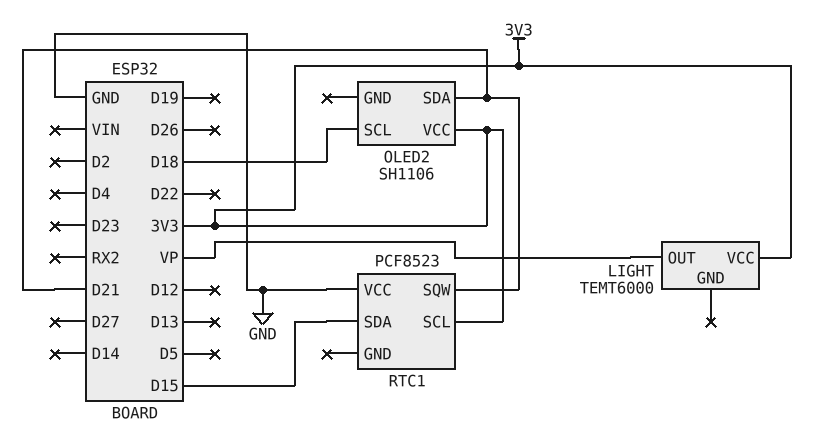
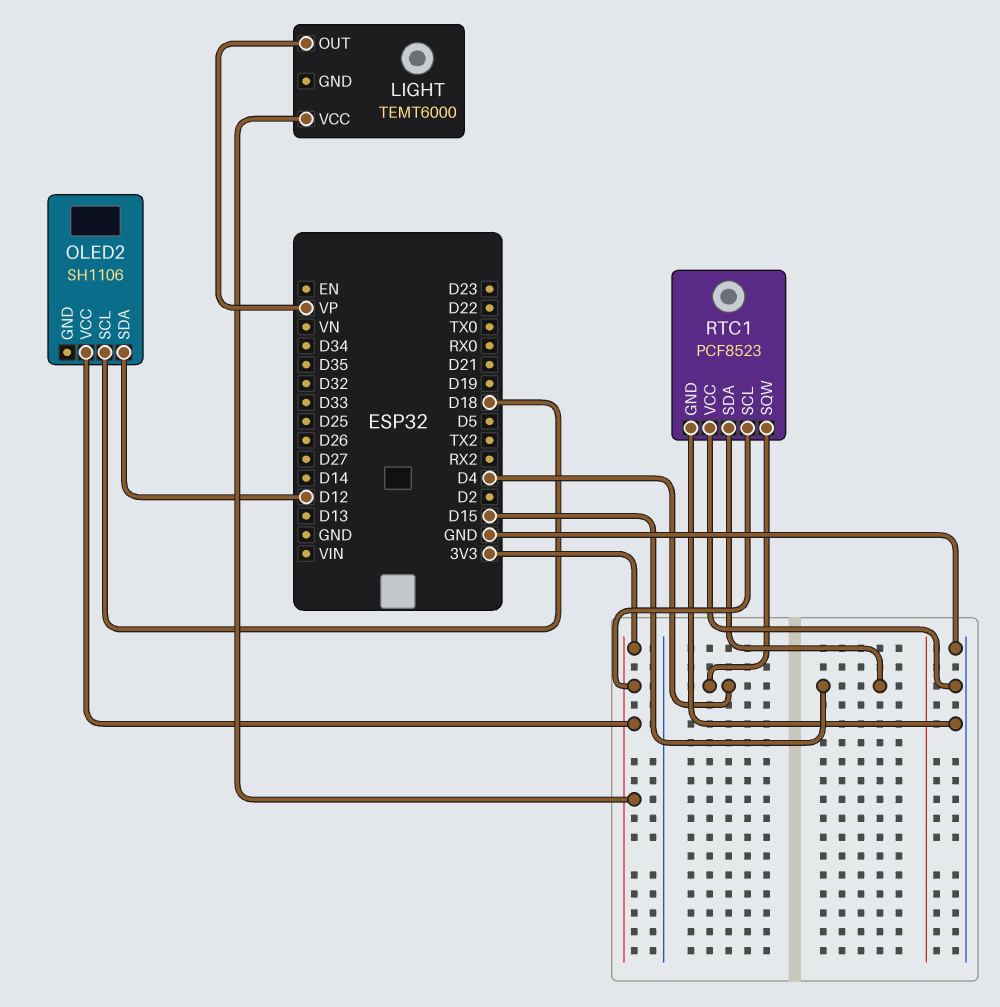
OLED2 pin SDA: D21 -> D12
RTC1 pin GND: none -> GND
RTC1 pin SQW: D21 -> D4

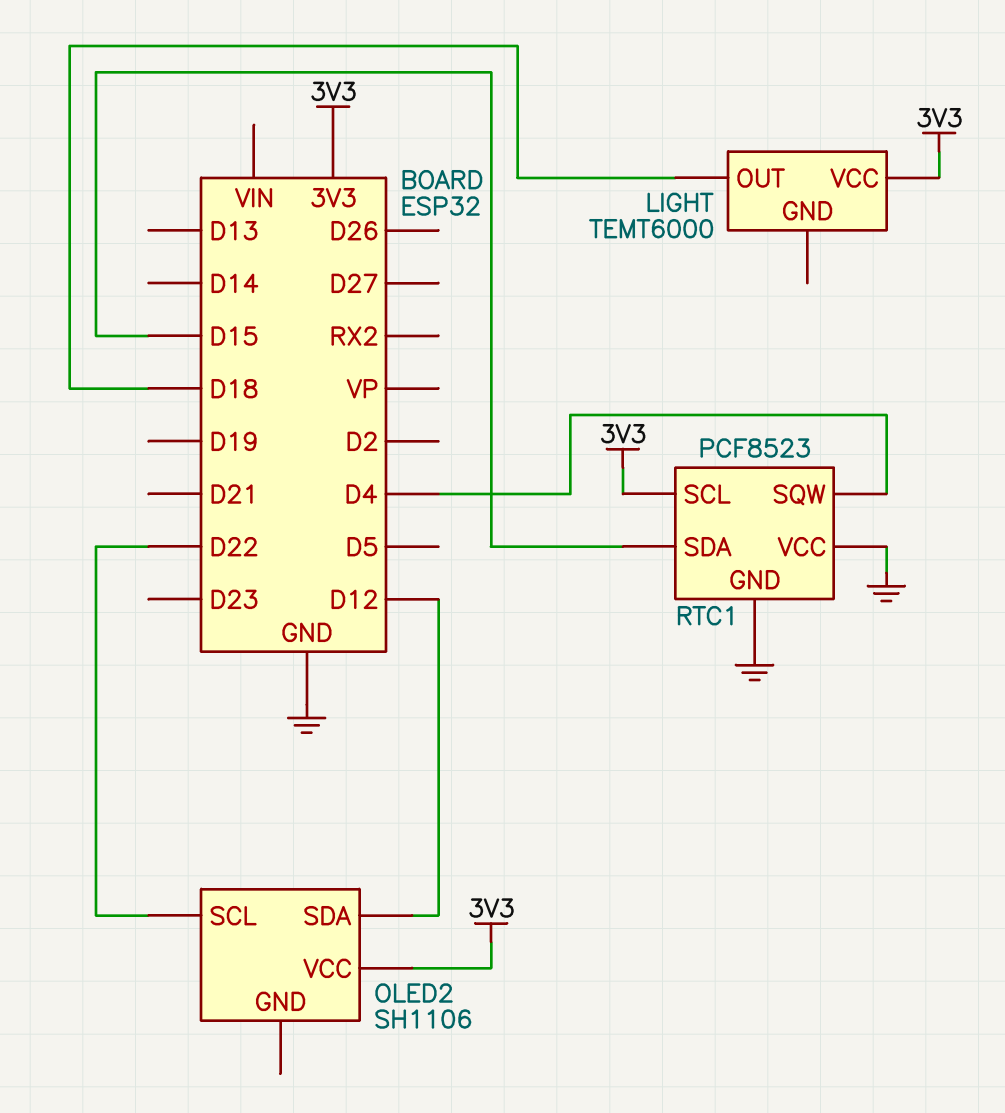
LIGHT pin OUT: VP -> D18
OLED2 pin SCL: D18 -> D22

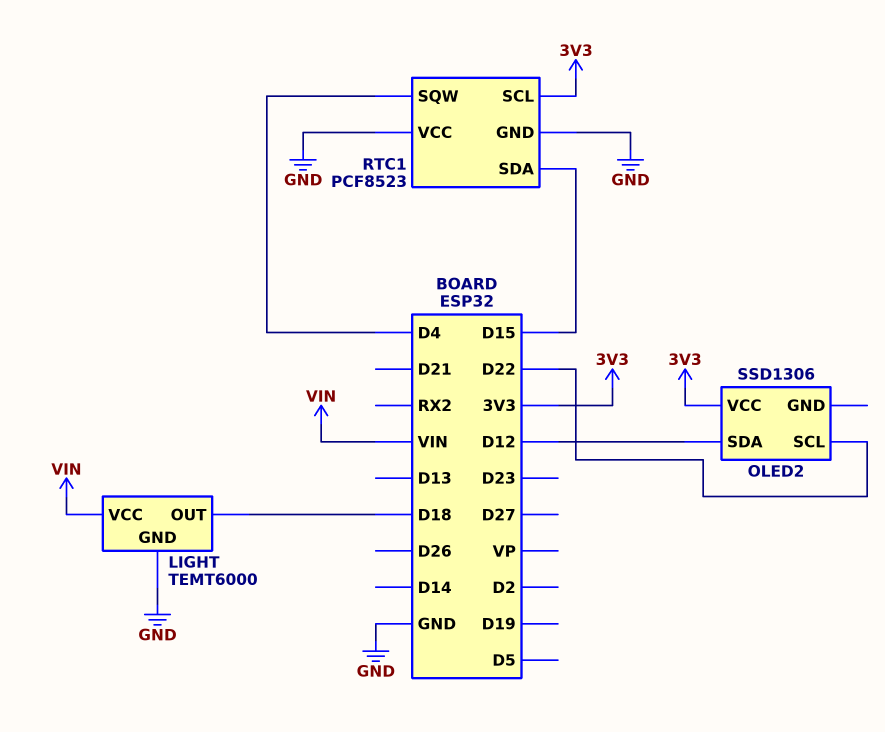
LIGHT pin GND: none -> GND
LIGHT pin VCC: 3V3 -> VIN
OLED2: SH1106 -> SSD1306

